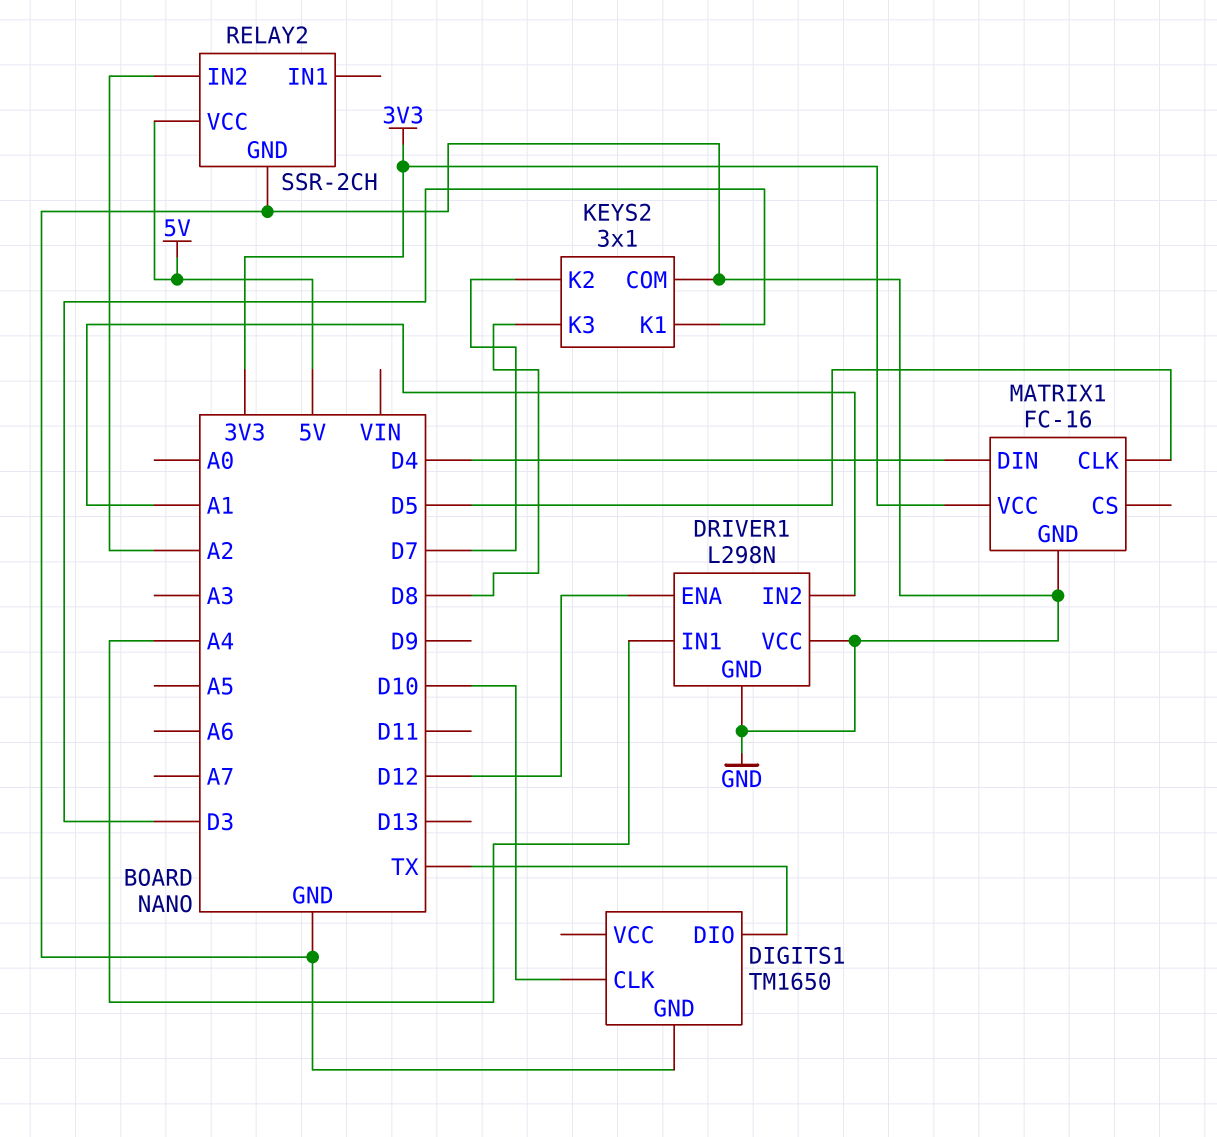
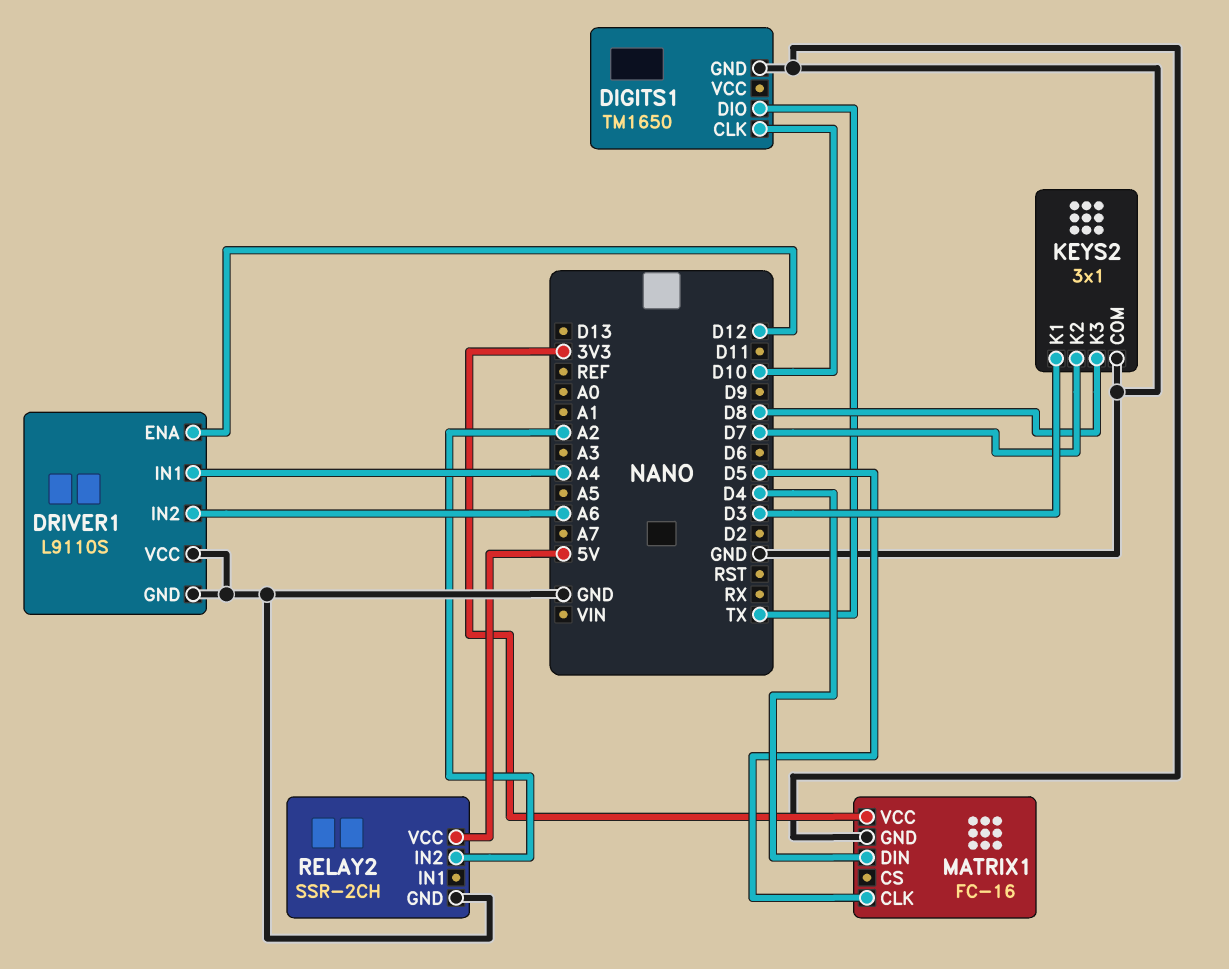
DRIVER1: L298N -> L9110S
DRIVER1 pin IN2: A1 -> A6

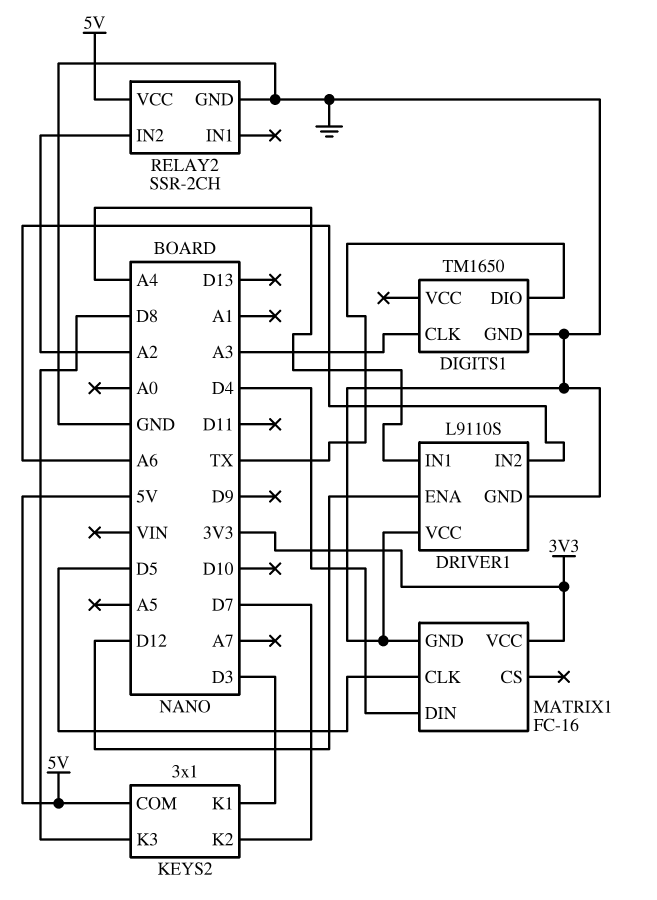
DIGITS1 pin CLK: D10 -> A3
KEYS2 pin COM: GND -> 5V

